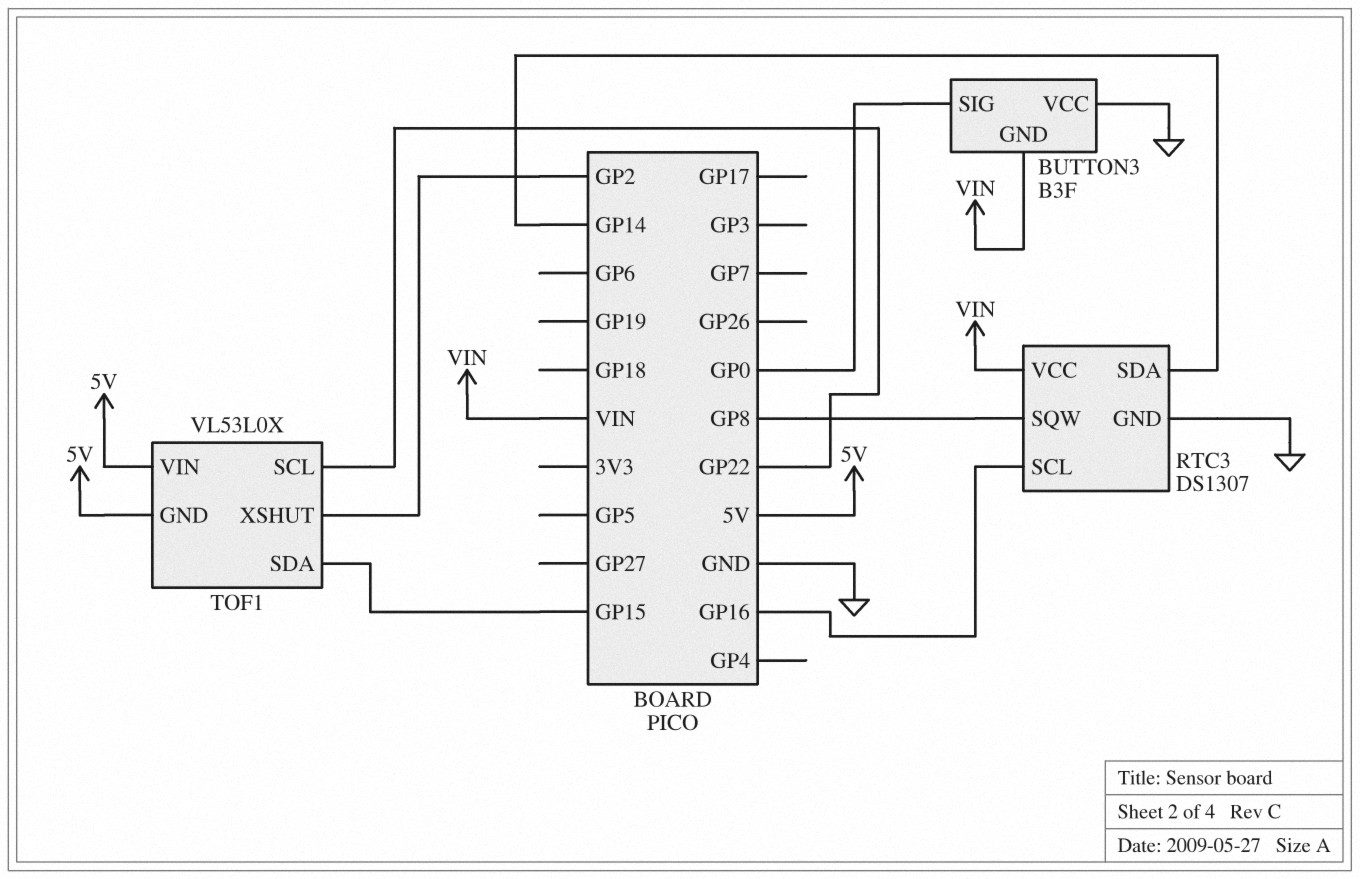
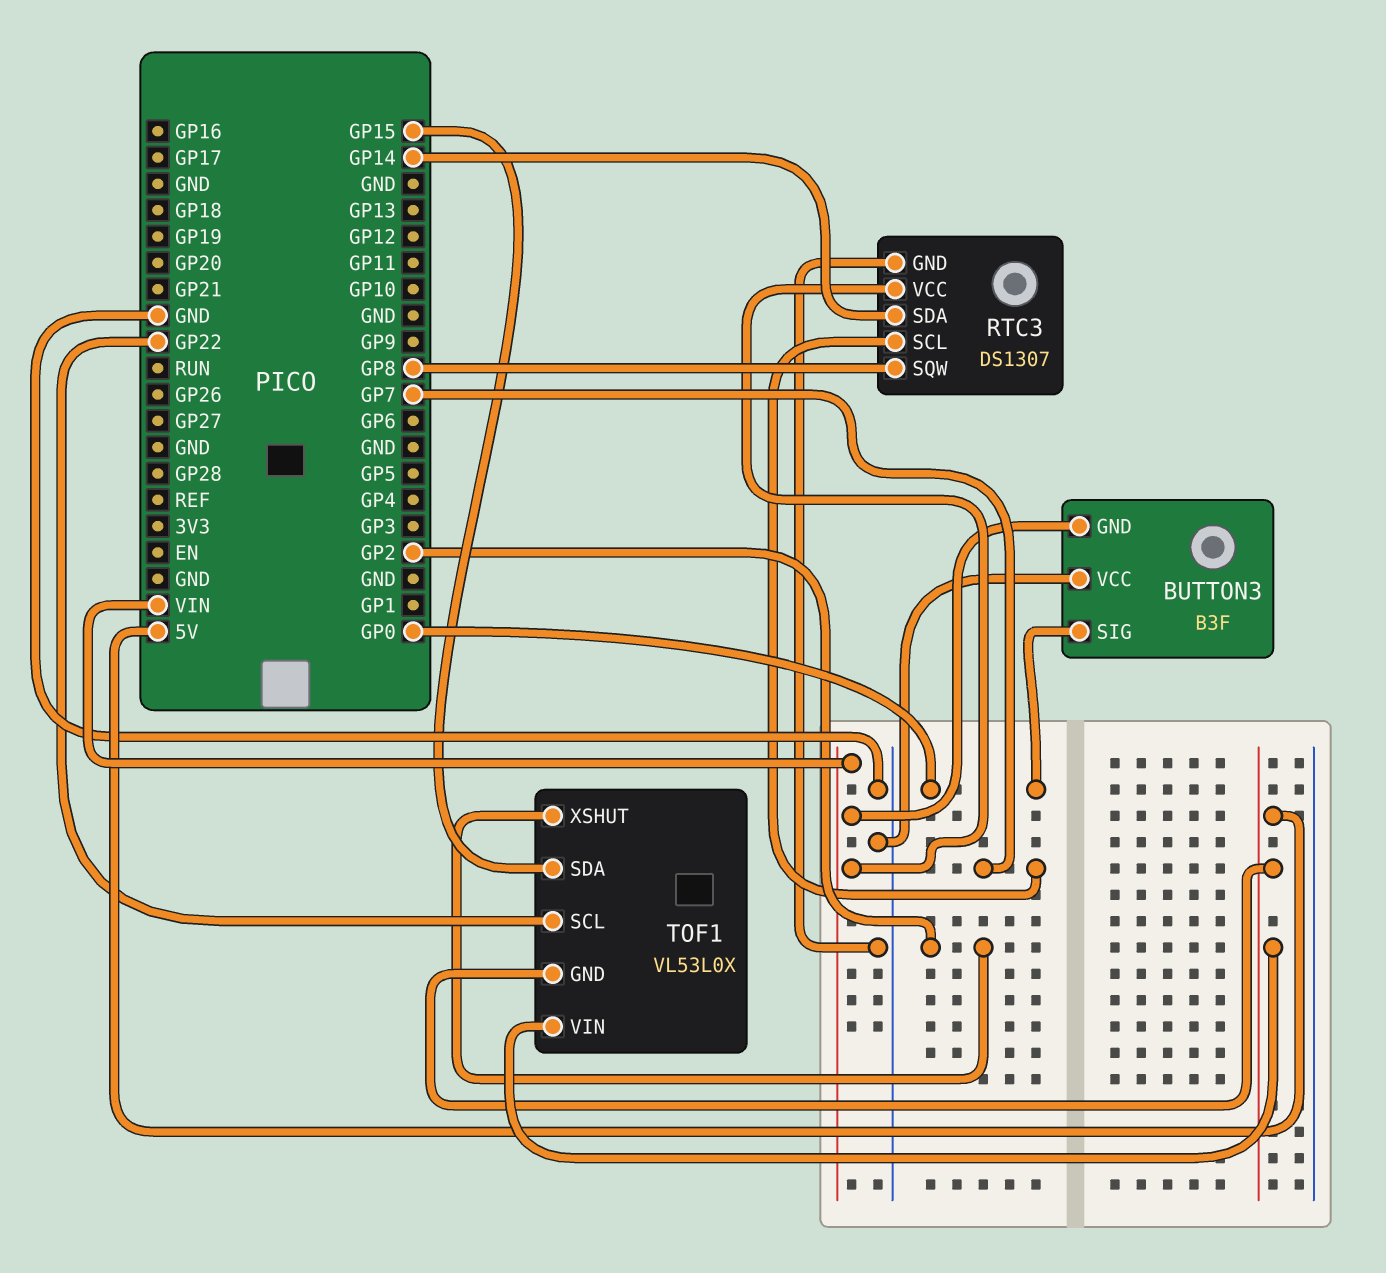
RTC3 pin SCL: GP16 -> GP7

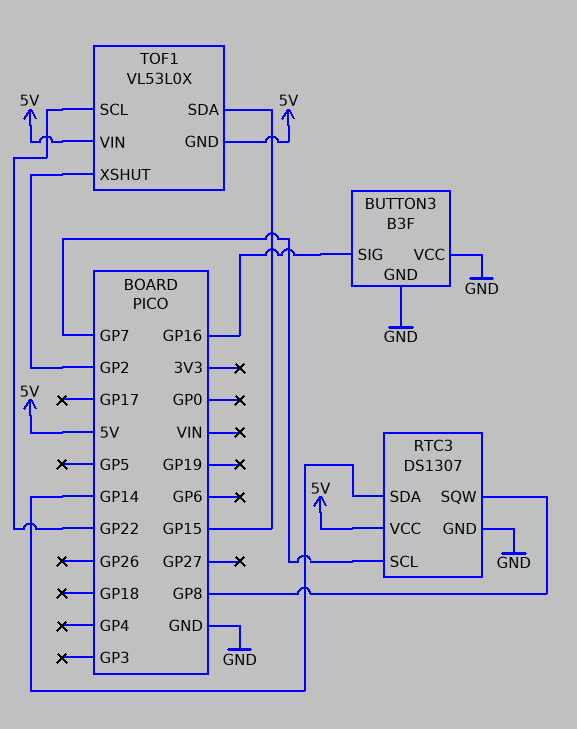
BUTTON3 pin GND: VIN -> GND
BUTTON3 pin SIG: GP0 -> GP16
RTC3 pin VCC: VIN -> 5V

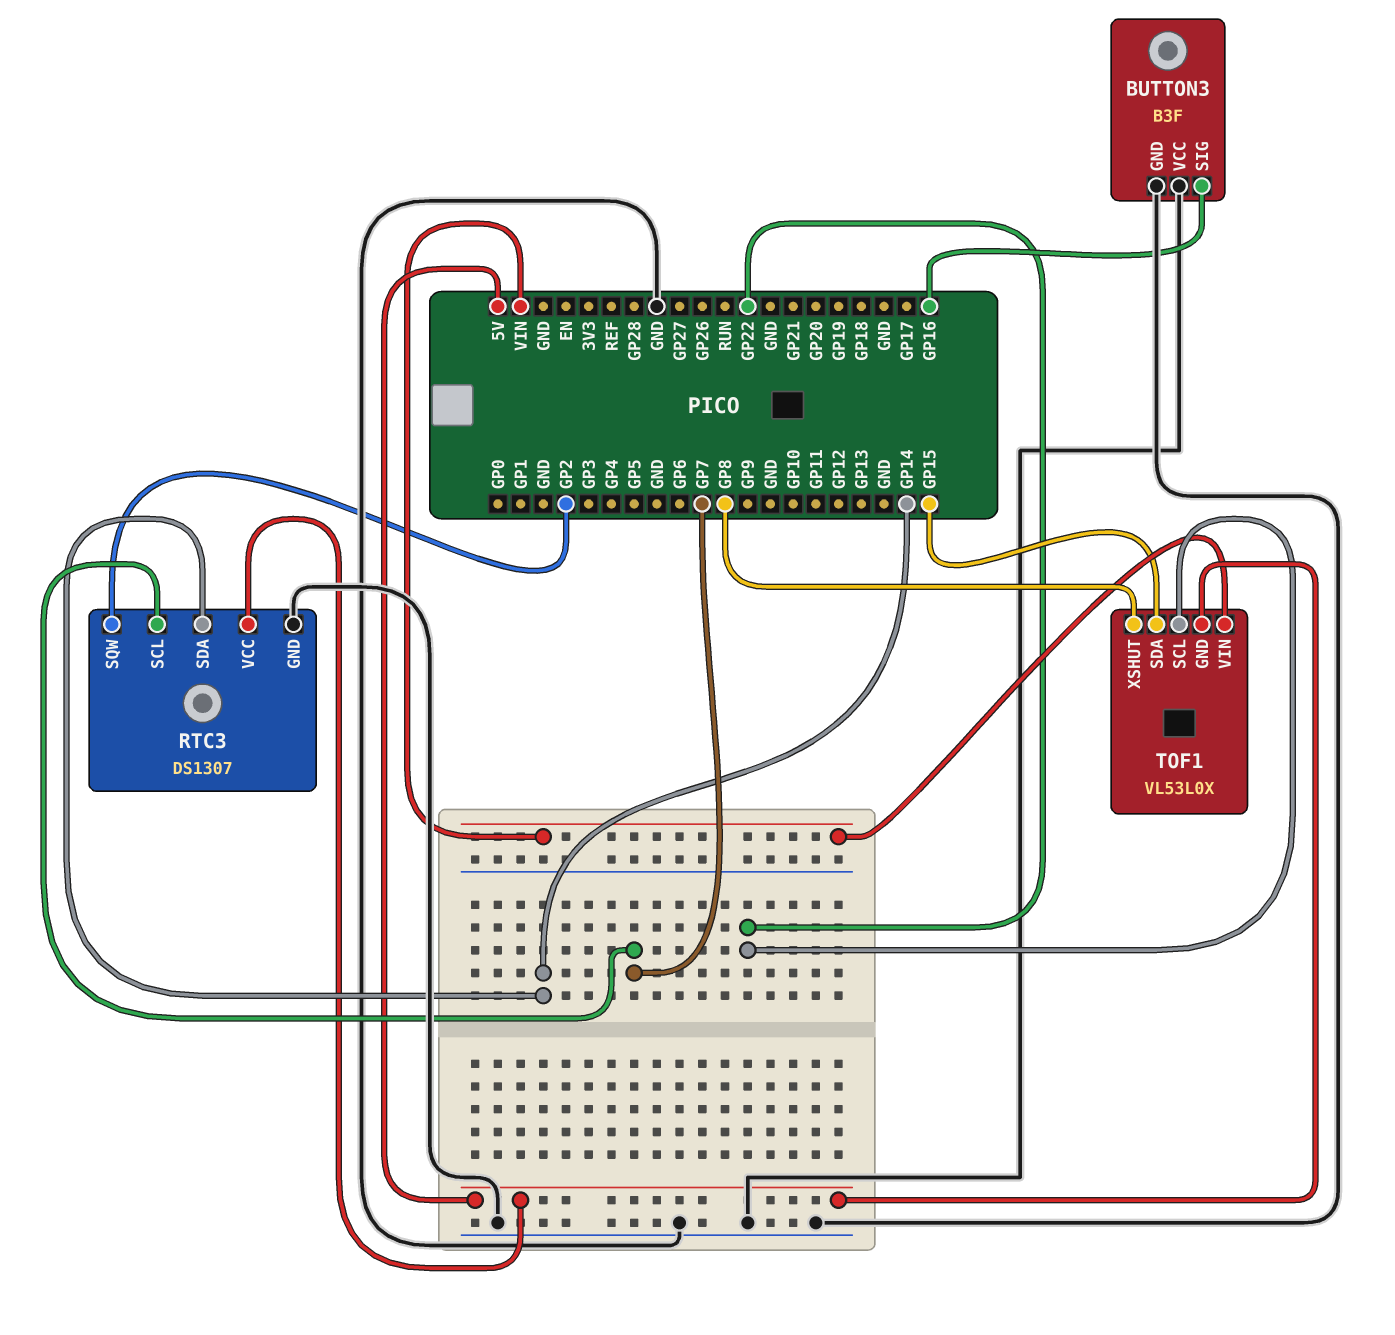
RTC3 pin SQW: GP8 -> GP2
TOF1 pin VIN: 5V -> VIN
TOF1 pin XSHUT: GP2 -> GP8

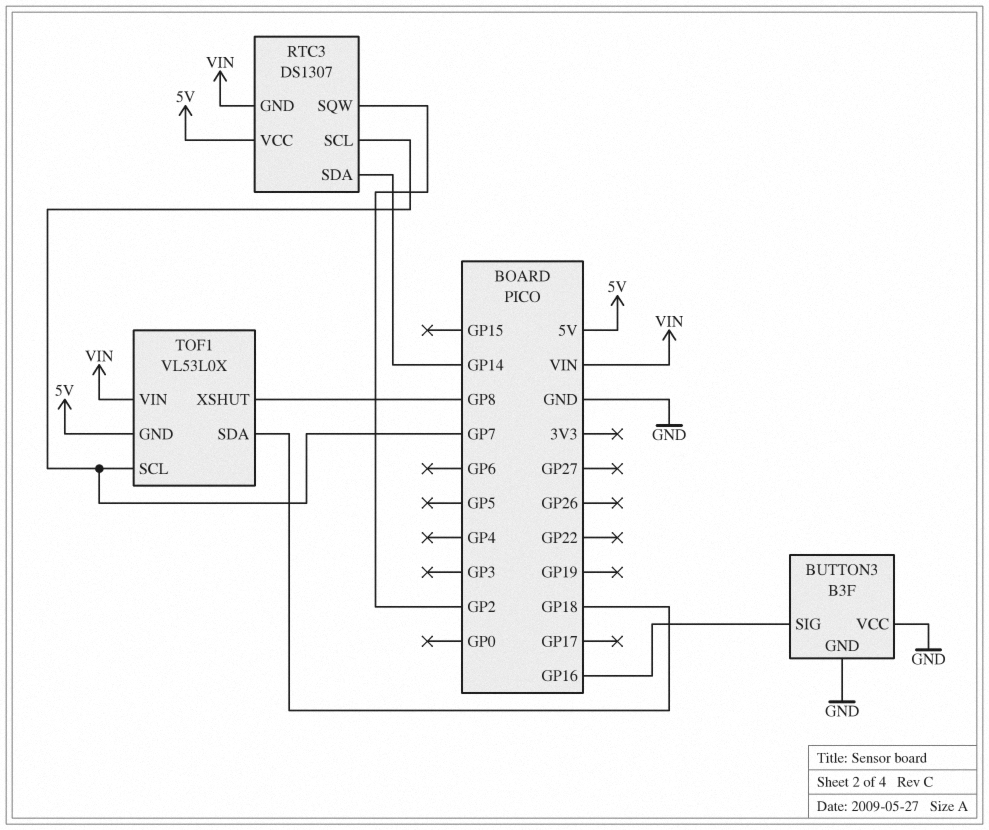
RTC3 pin GND: GND -> VIN
TOF1 pin SCL: GP22 -> GP7
TOF1 pin SDA: GP15 -> GP18

